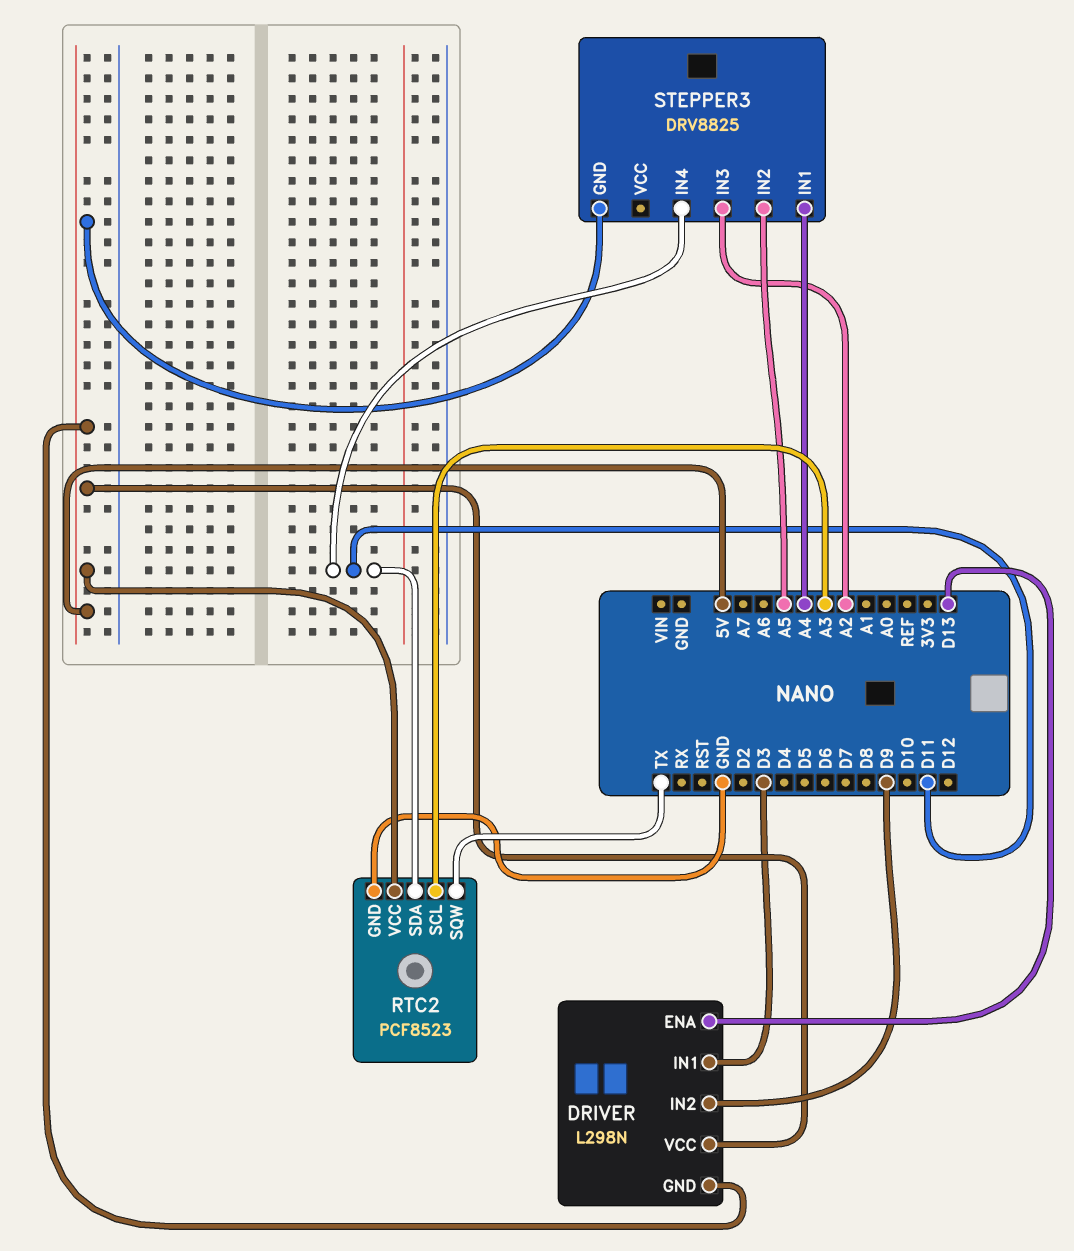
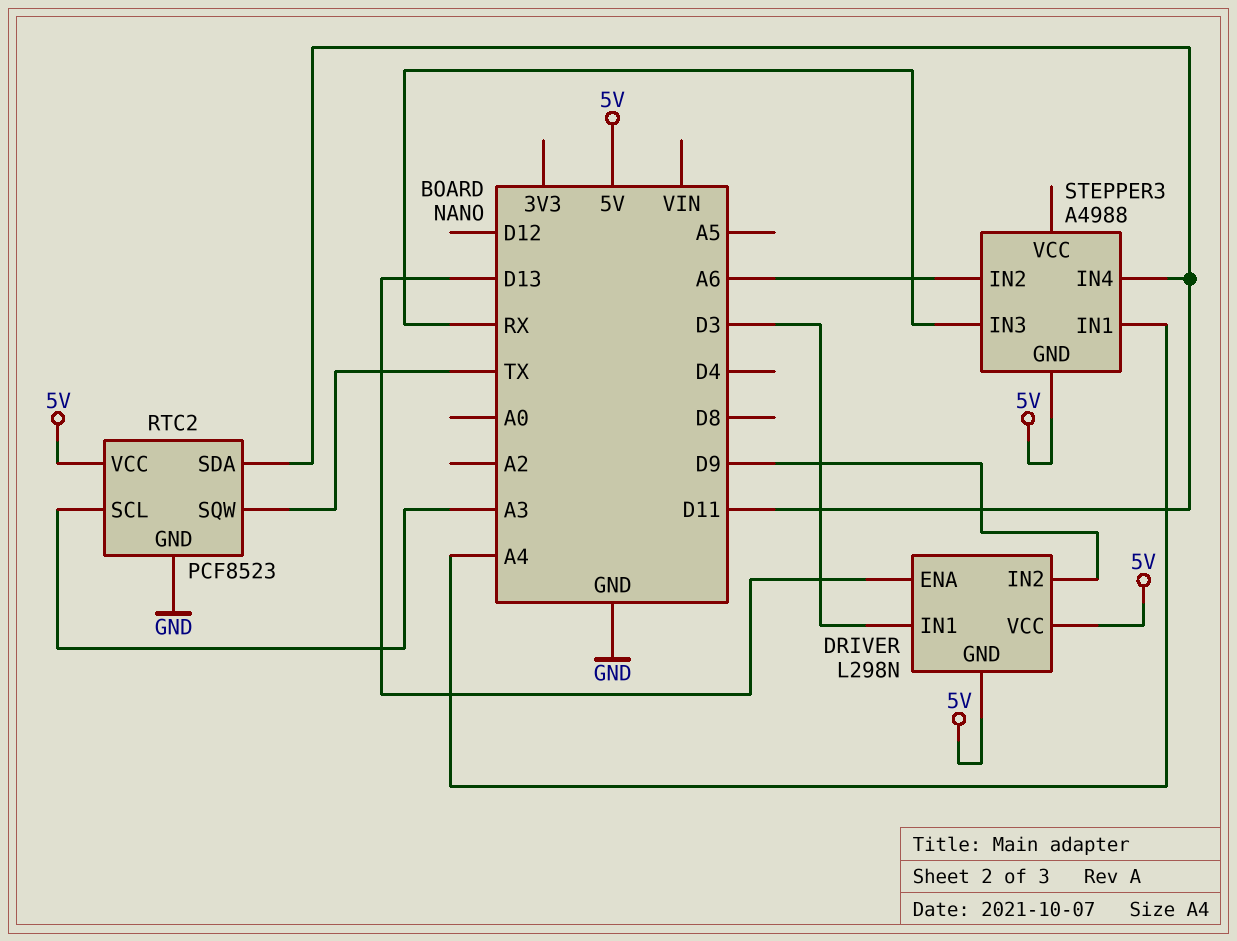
STEPPER3: DRV8825 -> A4988
STEPPER3 pin IN2: A5 -> A6
STEPPER3 pin IN3: A2 -> RX

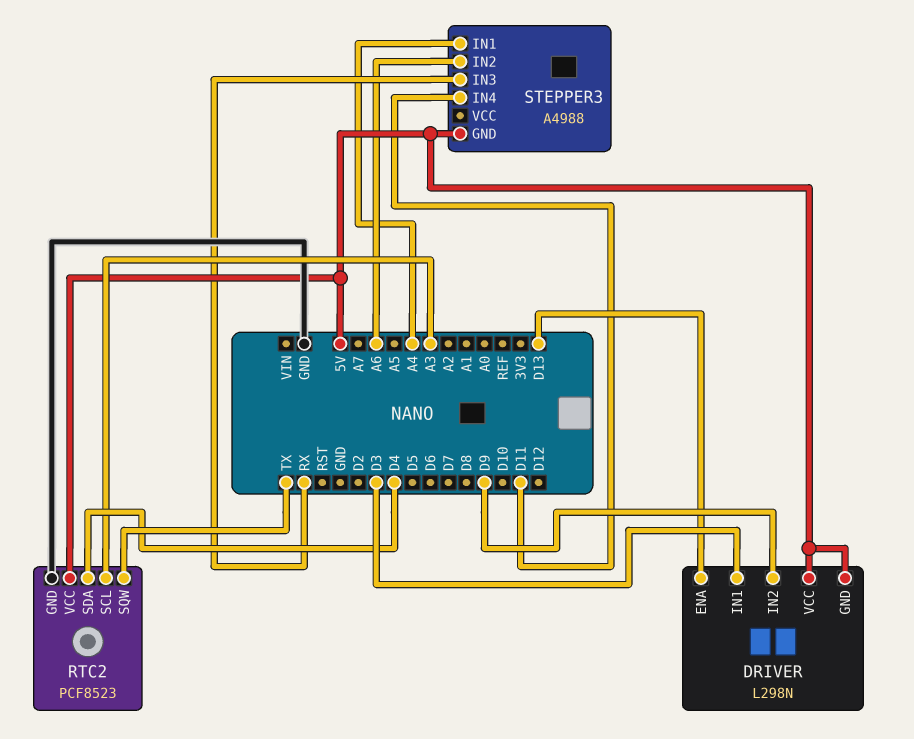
RTC2 pin SDA: D11 -> D4

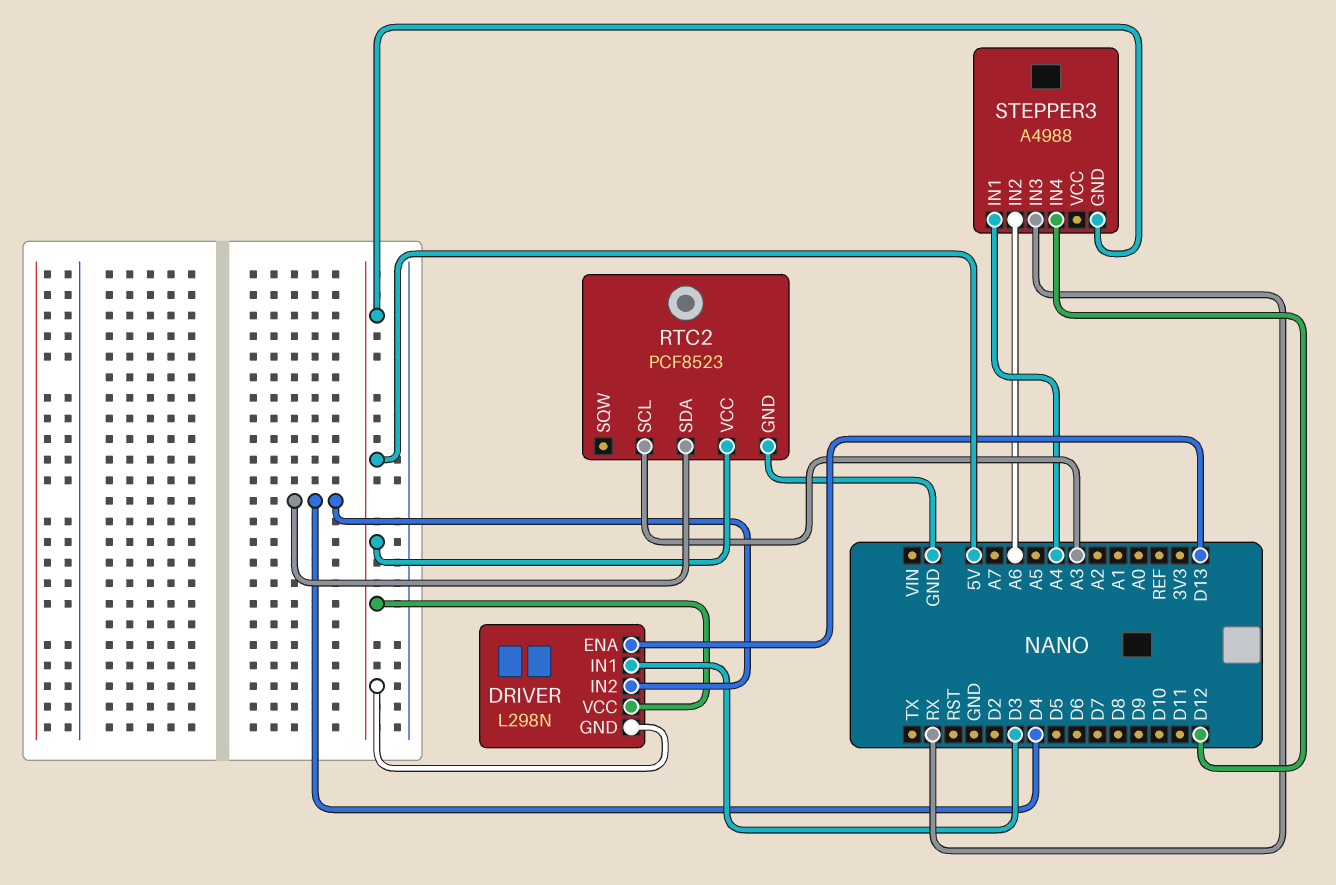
DRIVER pin IN2: D9 -> D4
RTC2 pin SQW: TX -> none
STEPPER3 pin IN4: D11 -> D12

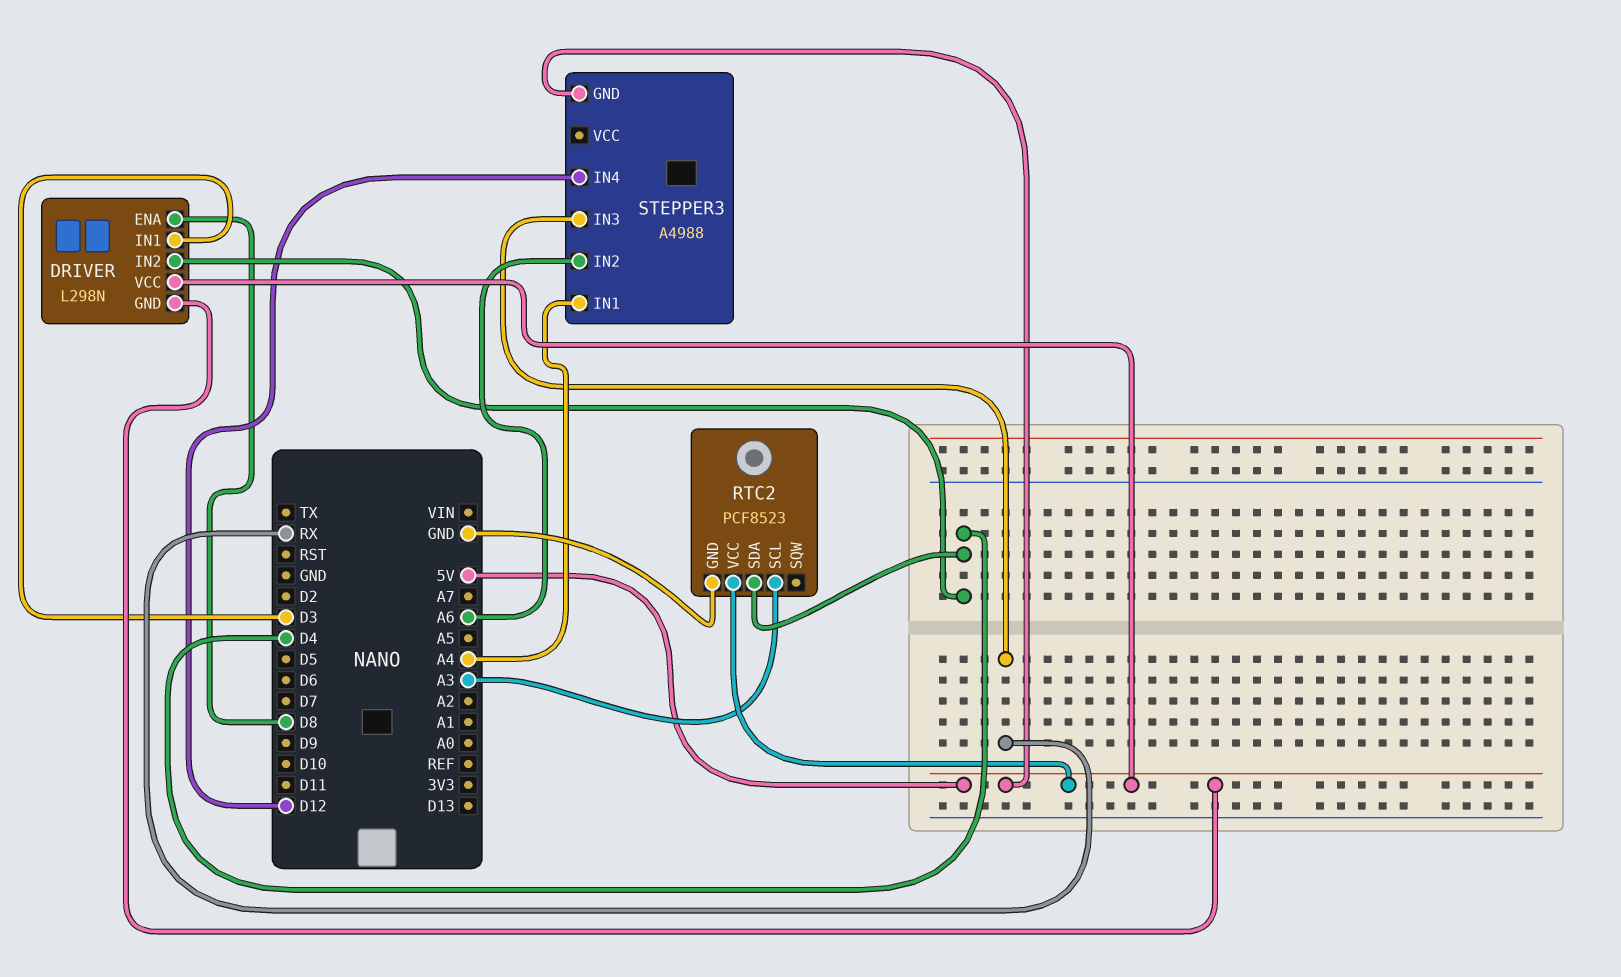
DRIVER pin ENA: D13 -> D8

